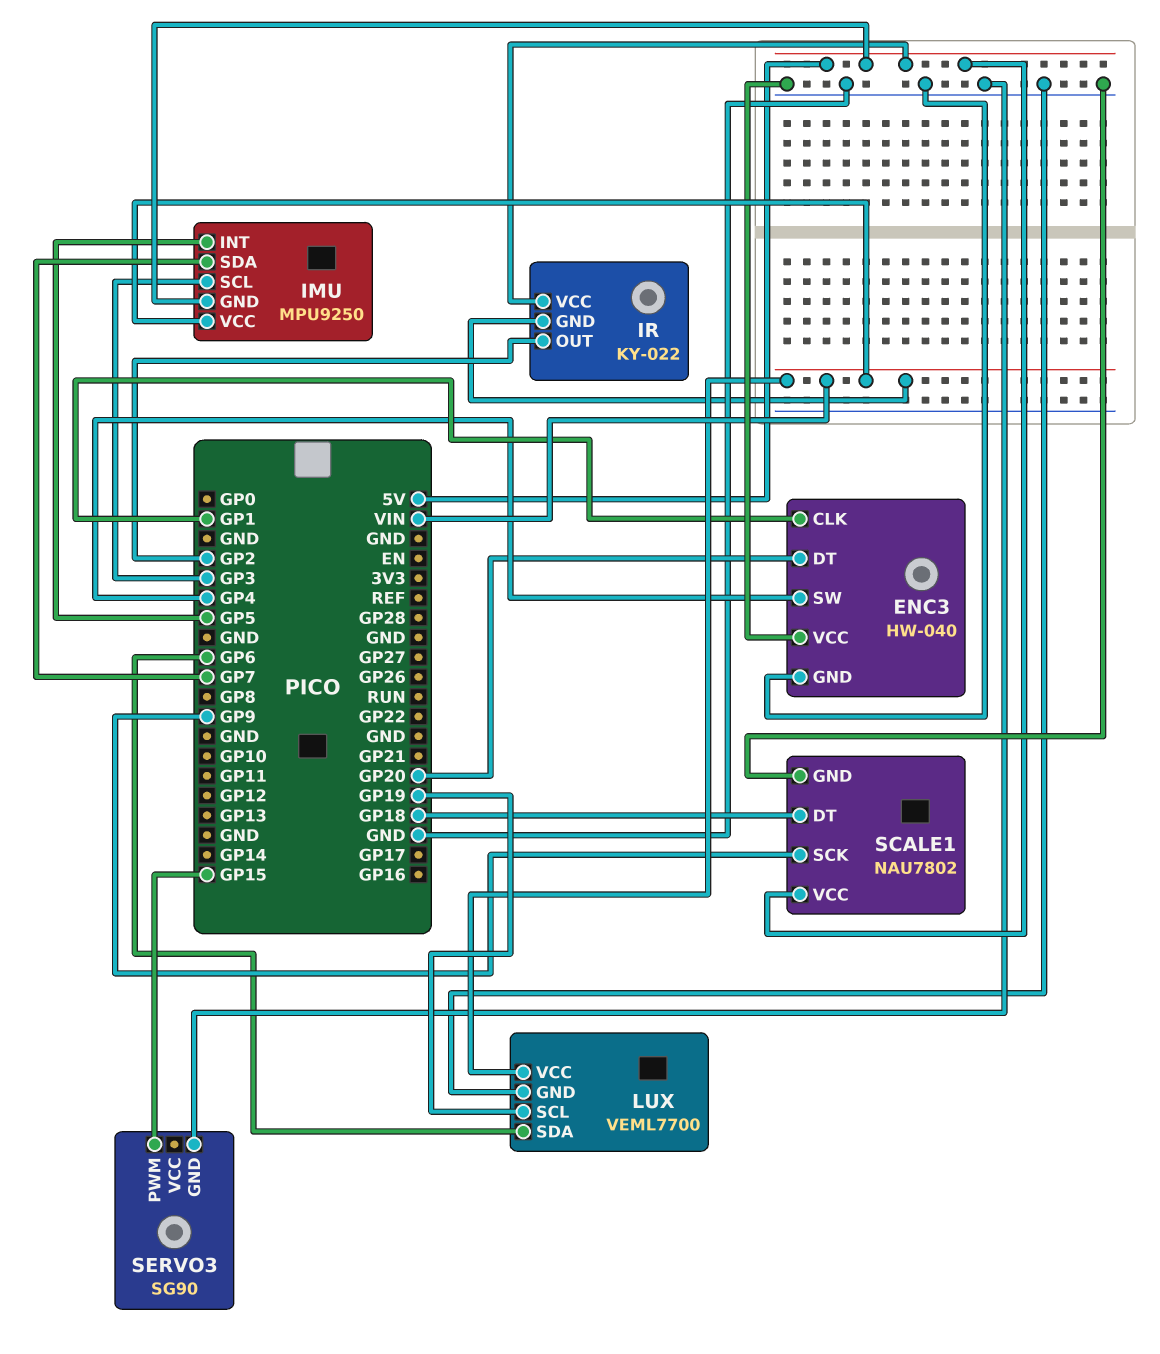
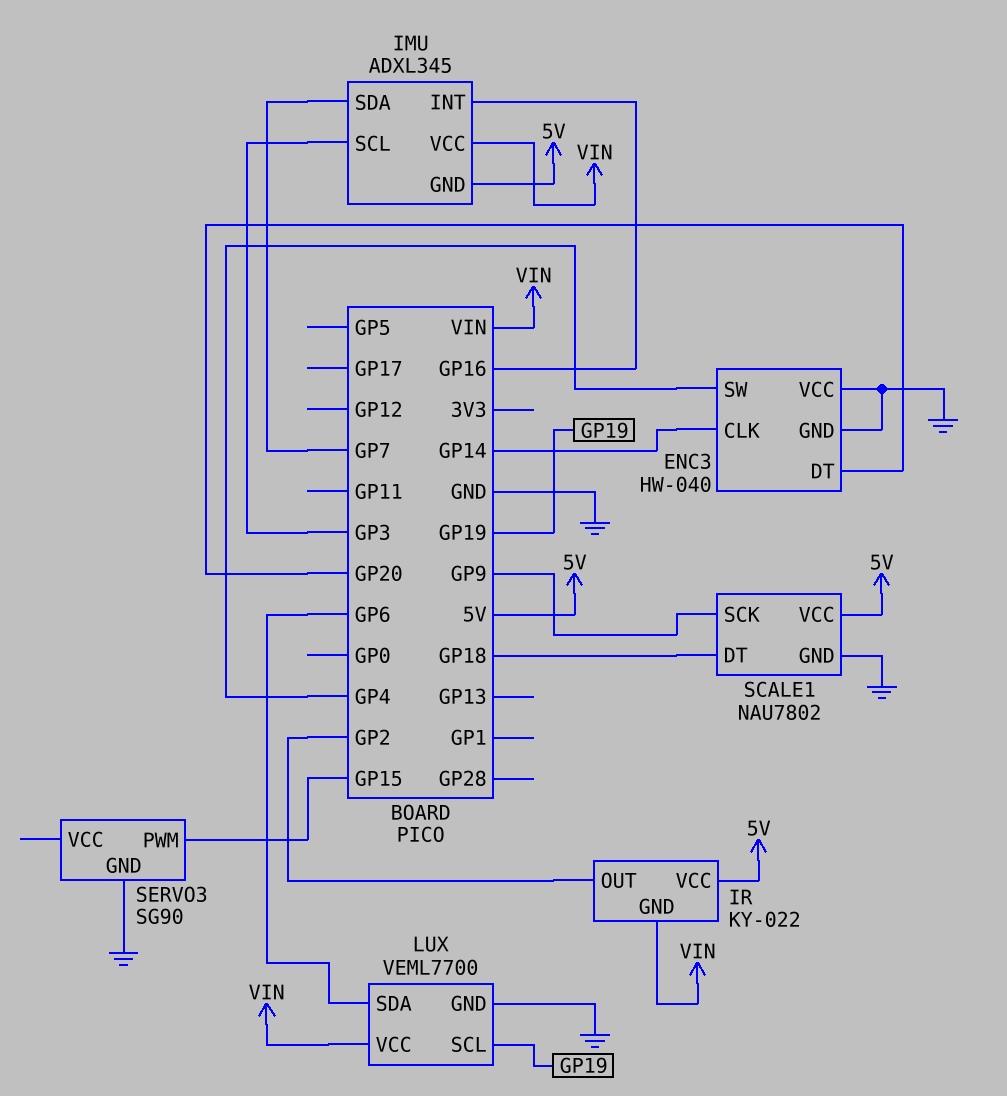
ENC3 pin CLK: GP1 -> GP14
IMU: MPU9250 -> ADXL345
IMU pin INT: GP5 -> GP16

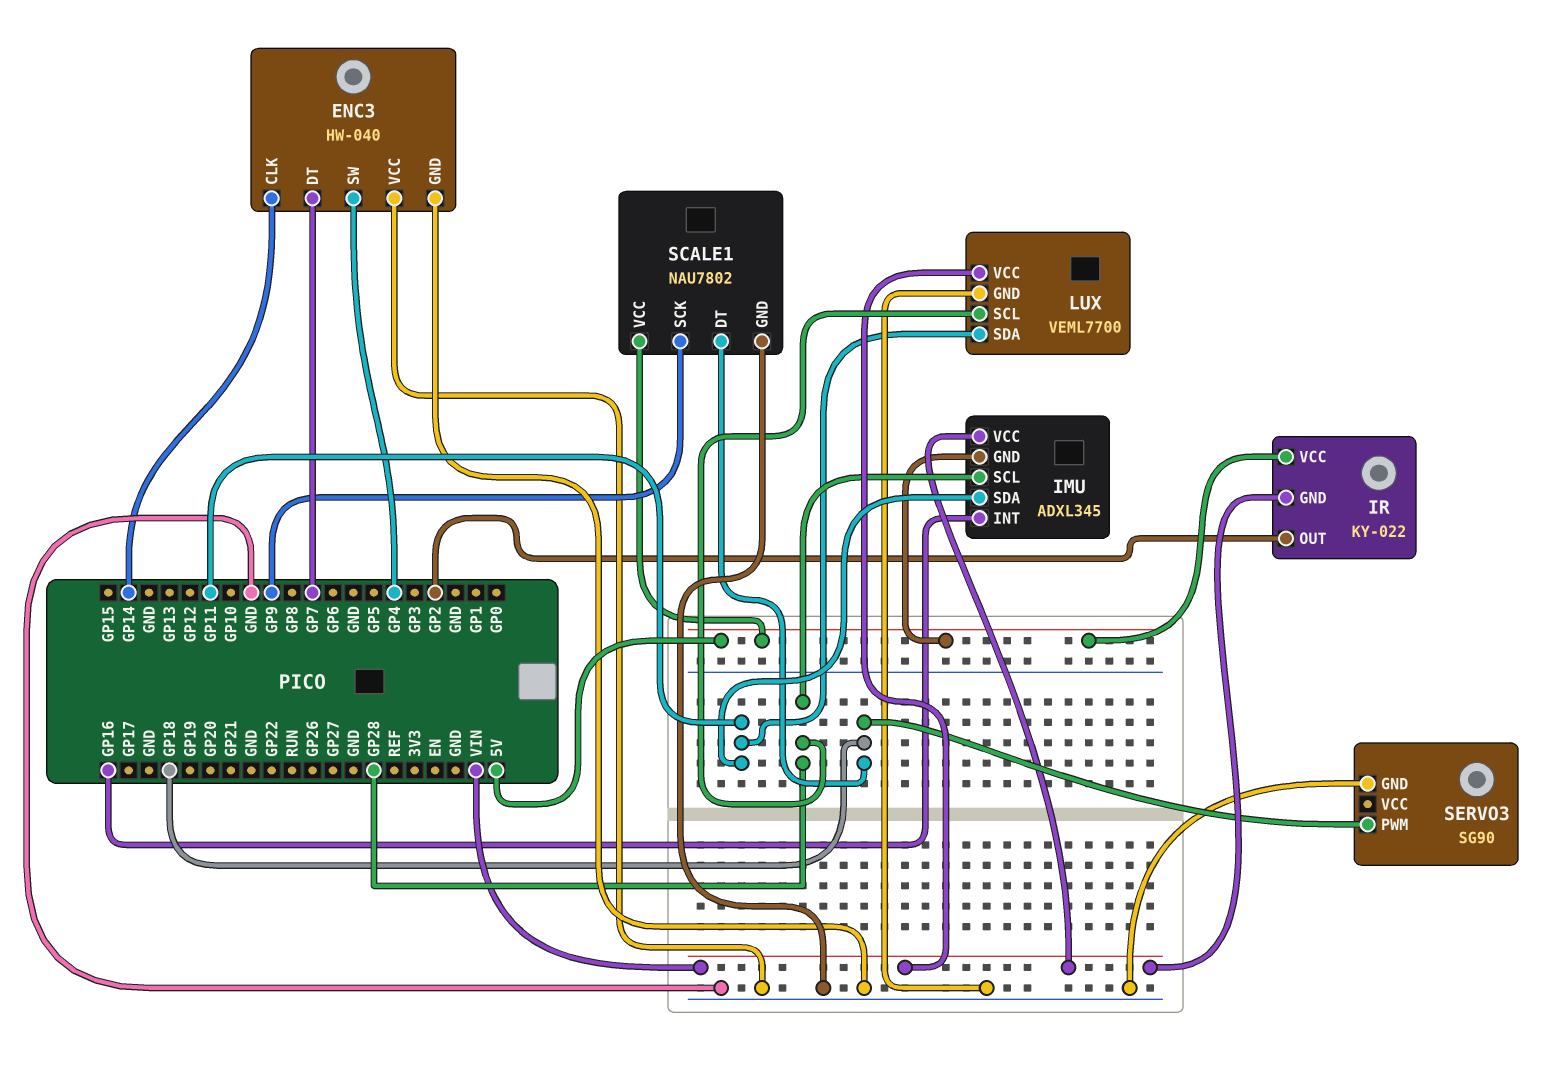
ENC3 pin DT: GP20 -> GP7
IMU pin SCL: GP3 -> GP28
IMU pin SDA: GP7 -> GP11
LUX pin SCL: GP19 -> GP28
LUX pin SDA: GP6 -> GP11
SERVO3 pin PWM: GP15 -> GP18

